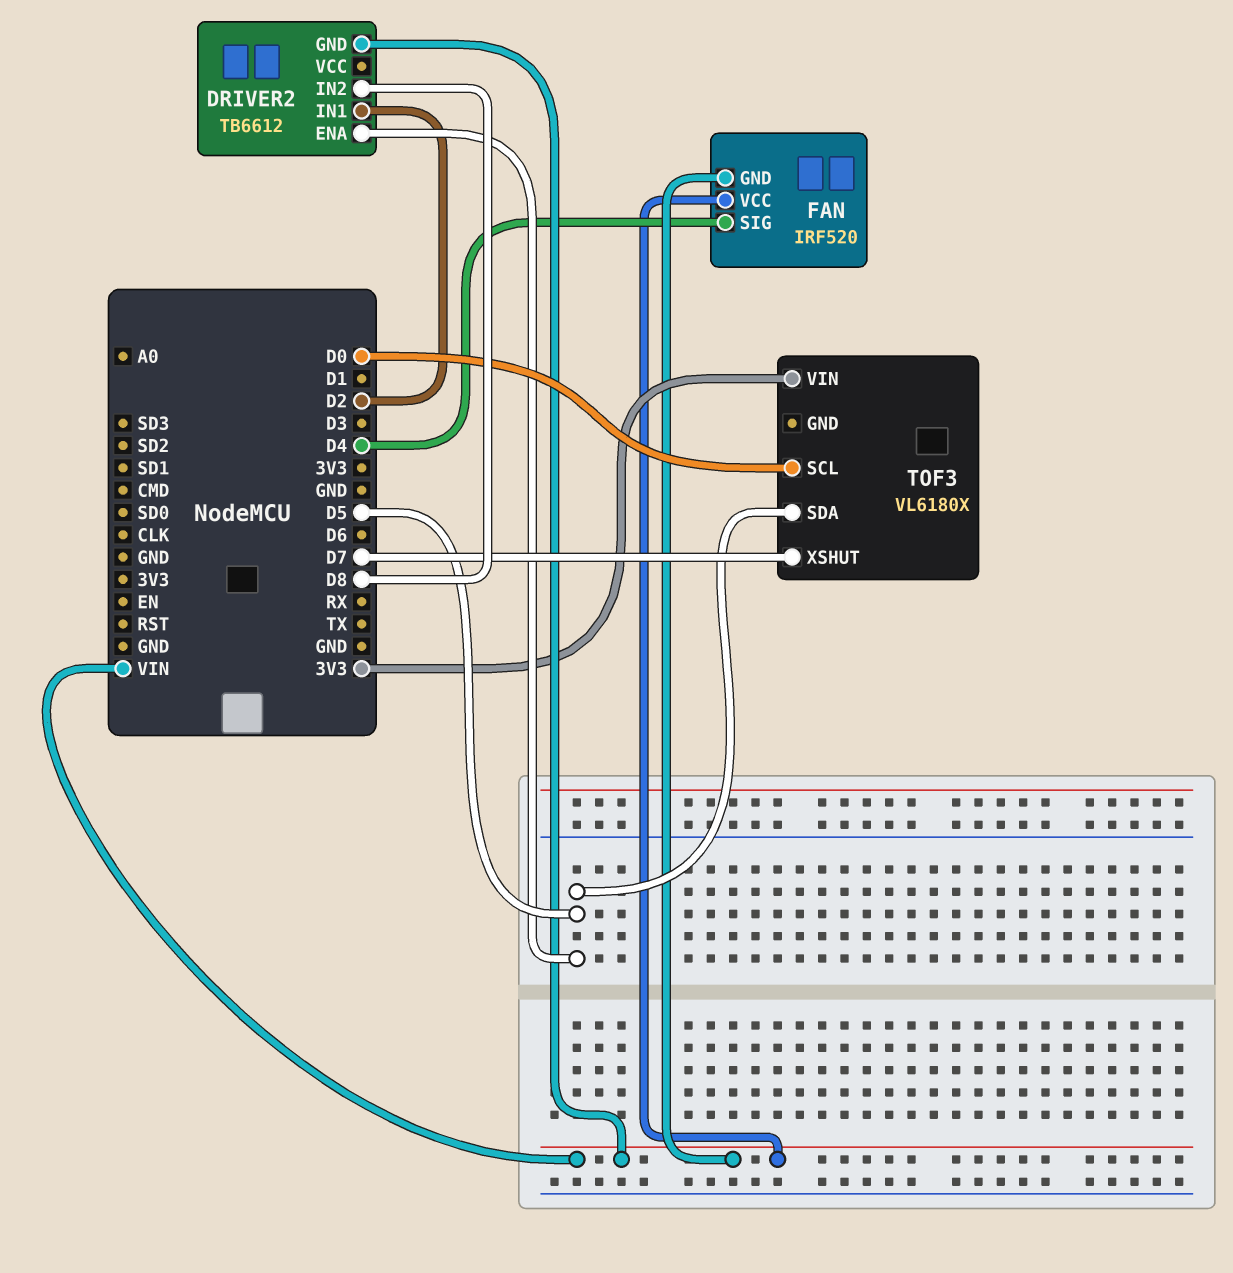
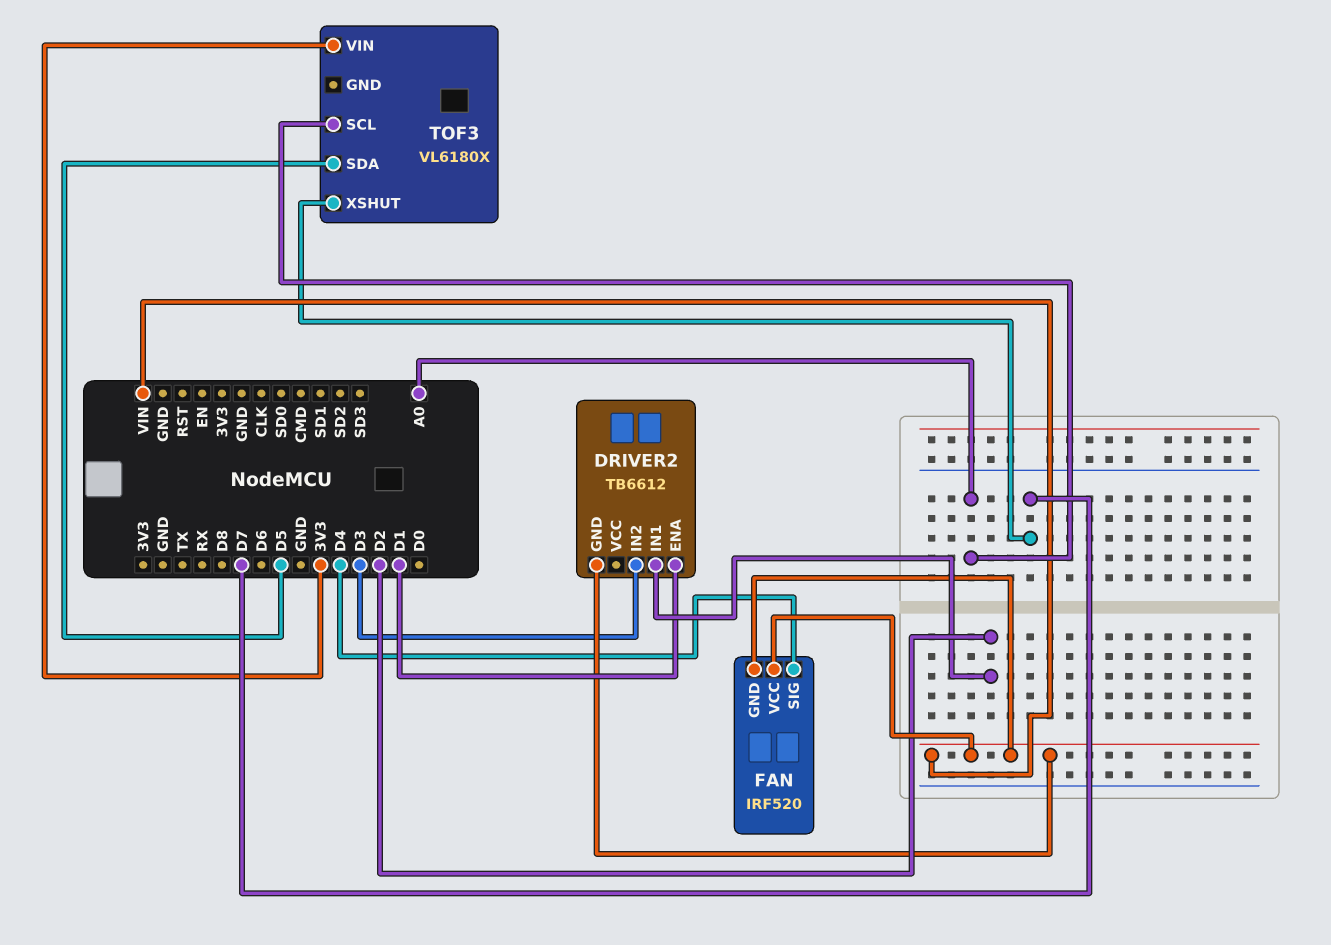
DRIVER2 pin ENA: D5 -> D1
DRIVER2 pin IN2: D8 -> D3
TOF3 pin SCL: D0 -> A0

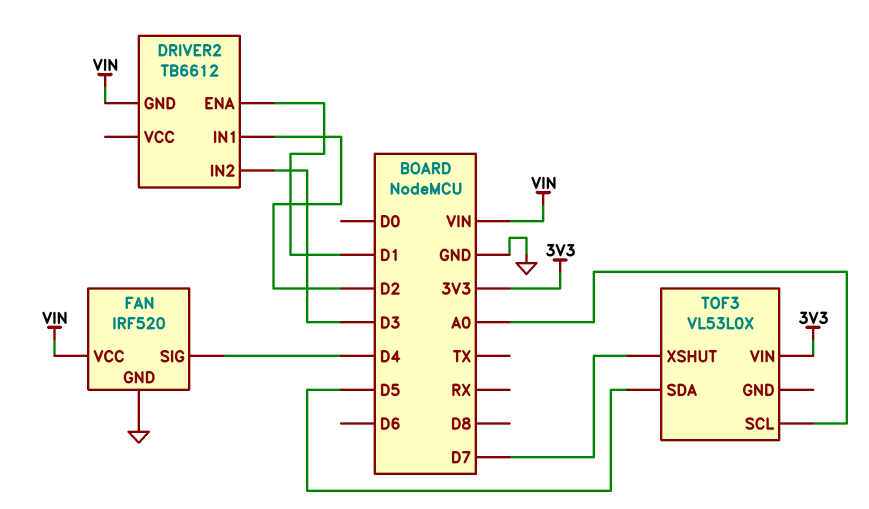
FAN pin GND: VIN -> GND
TOF3: VL6180X -> VL53L0X

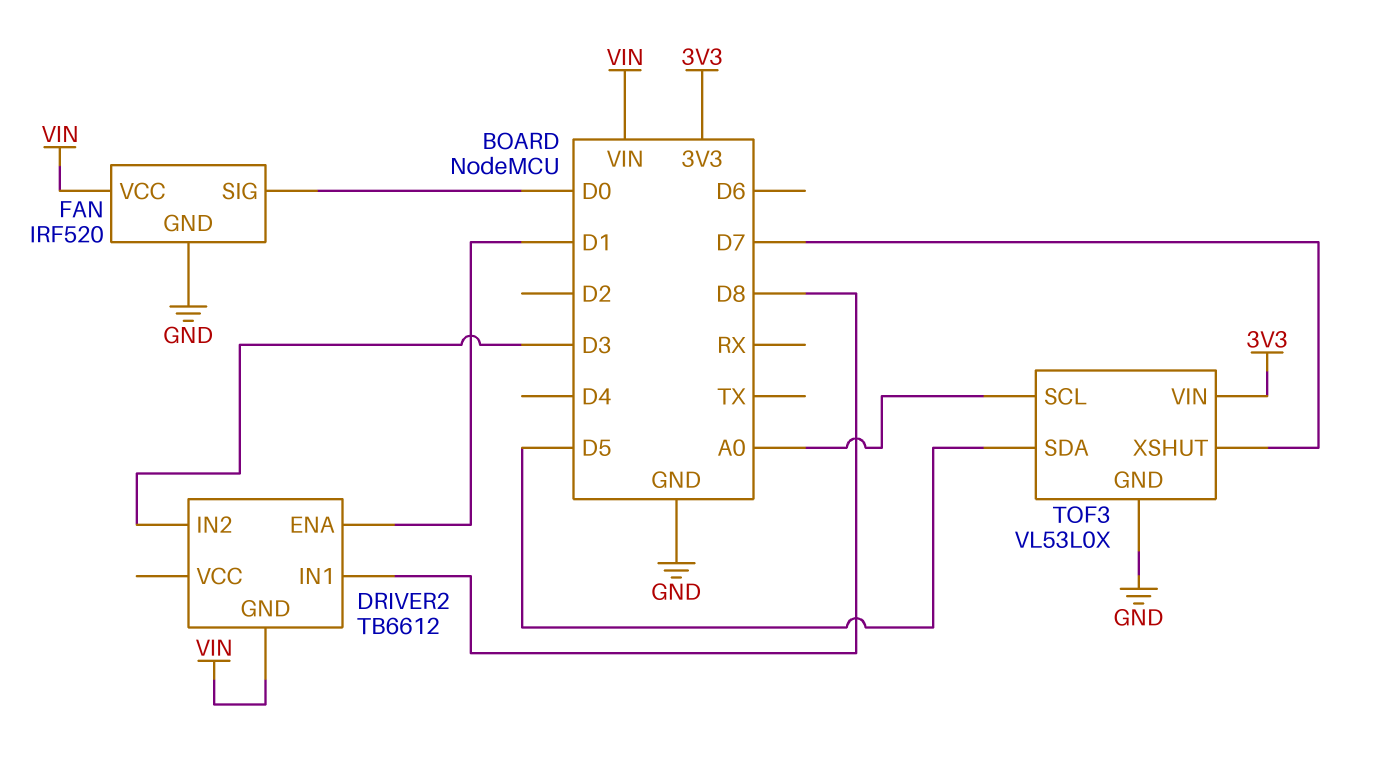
DRIVER2 pin IN1: D2 -> D8
FAN pin SIG: D4 -> D0
TOF3 pin GND: none -> GND

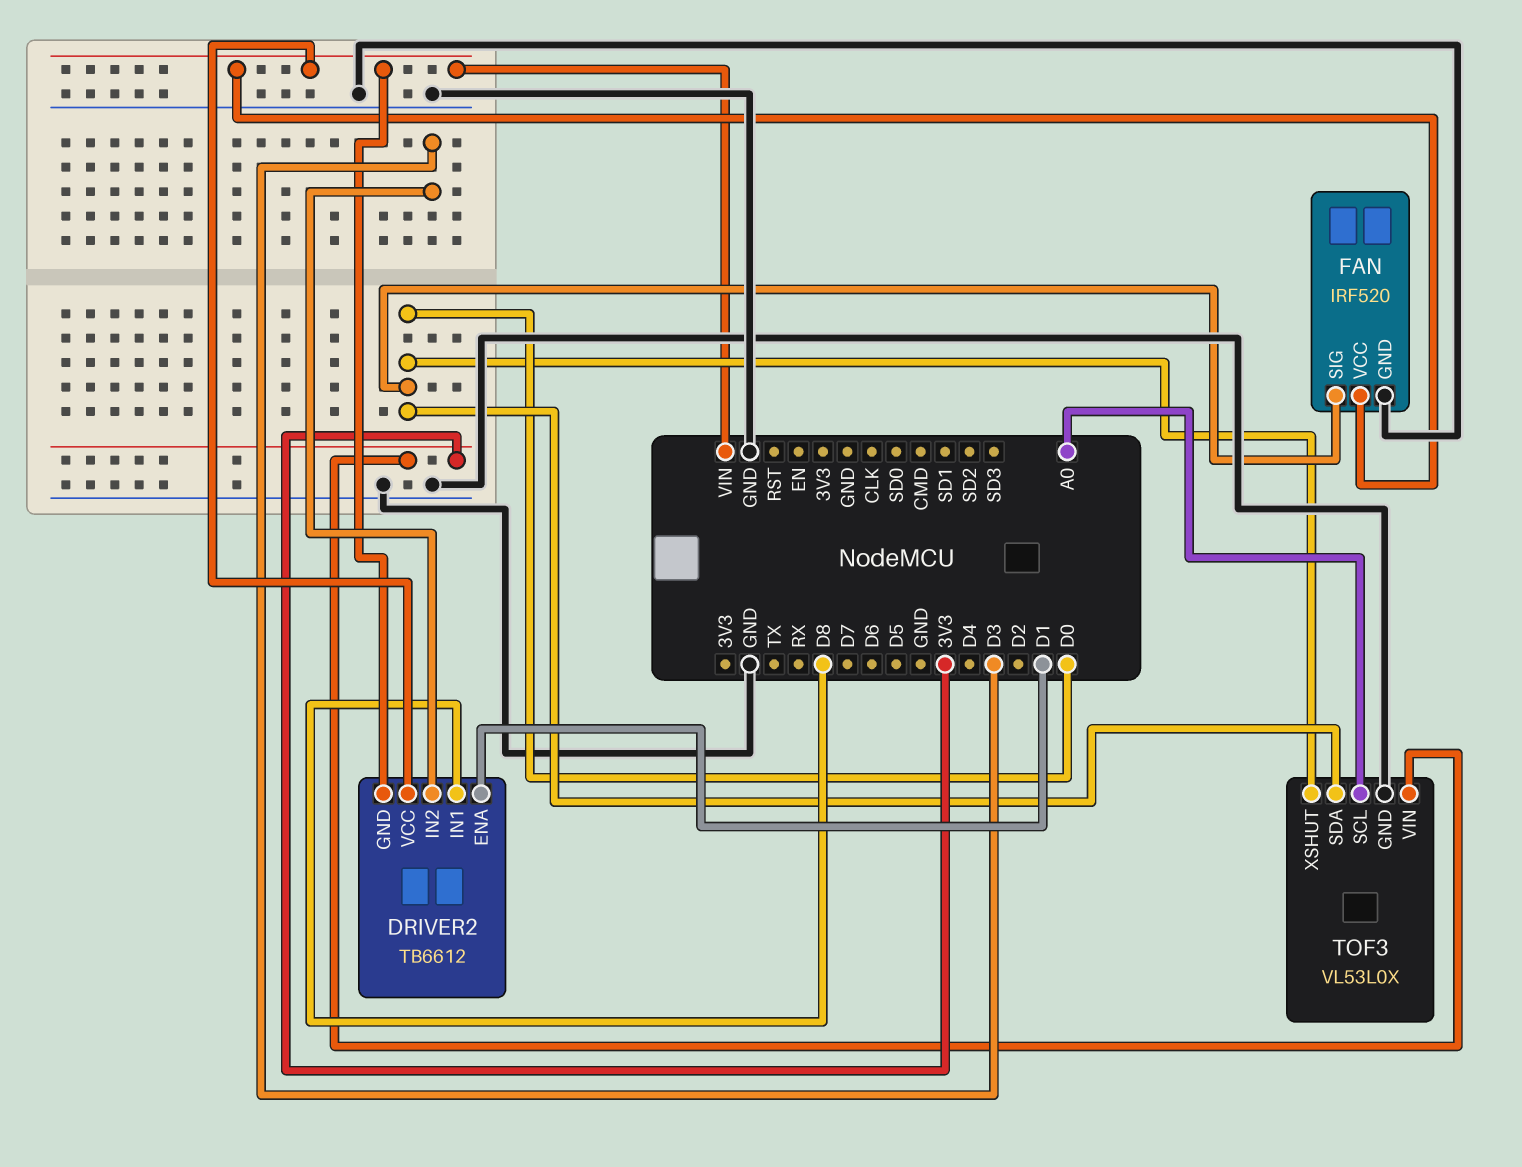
DRIVER2 pin VCC: none -> VIN
TOF3 pin SDA: D5 -> D0
TOF3 pin XSHUT: D7 -> D0

